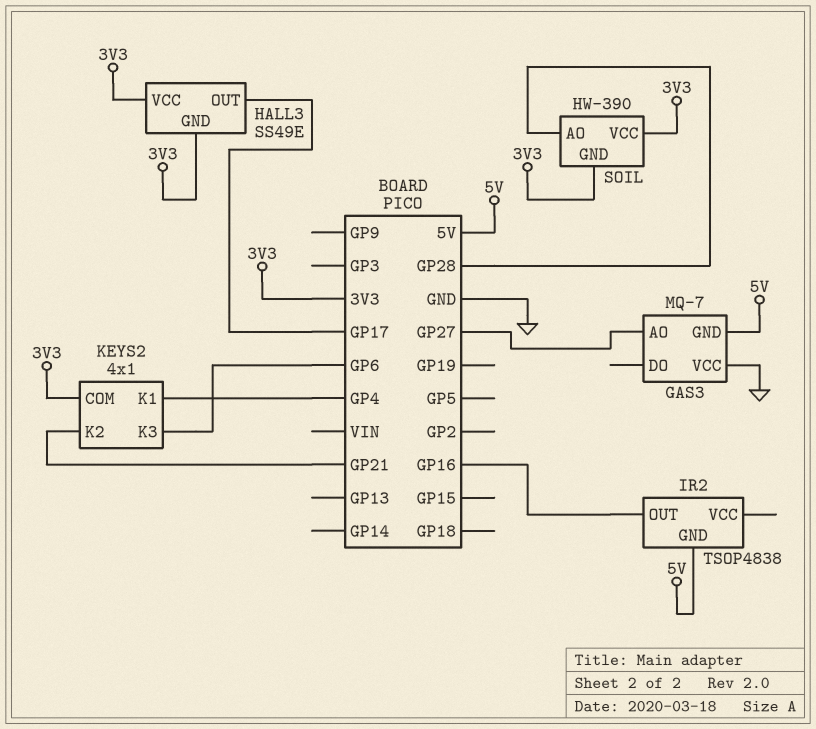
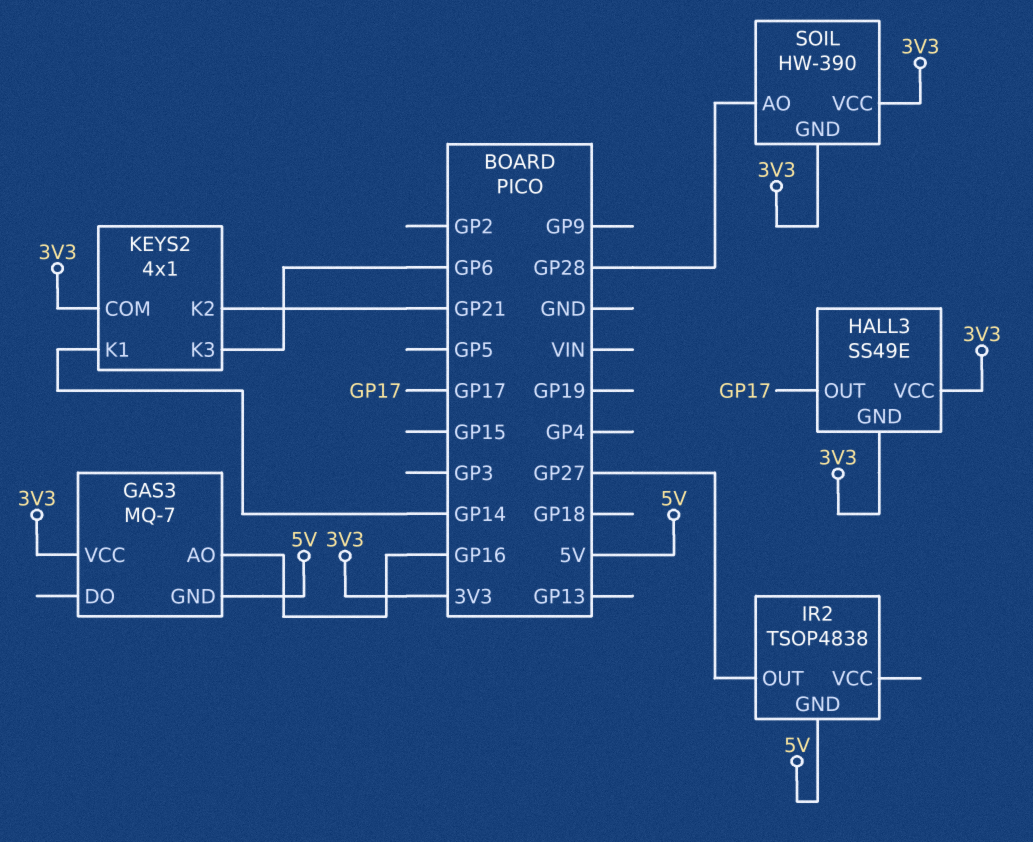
GAS3 pin AO: GP27 -> GP16
GAS3 pin VCC: GND -> 3V3
IR2 pin OUT: GP16 -> GP27
KEYS2 pin K1: GP4 -> GP14

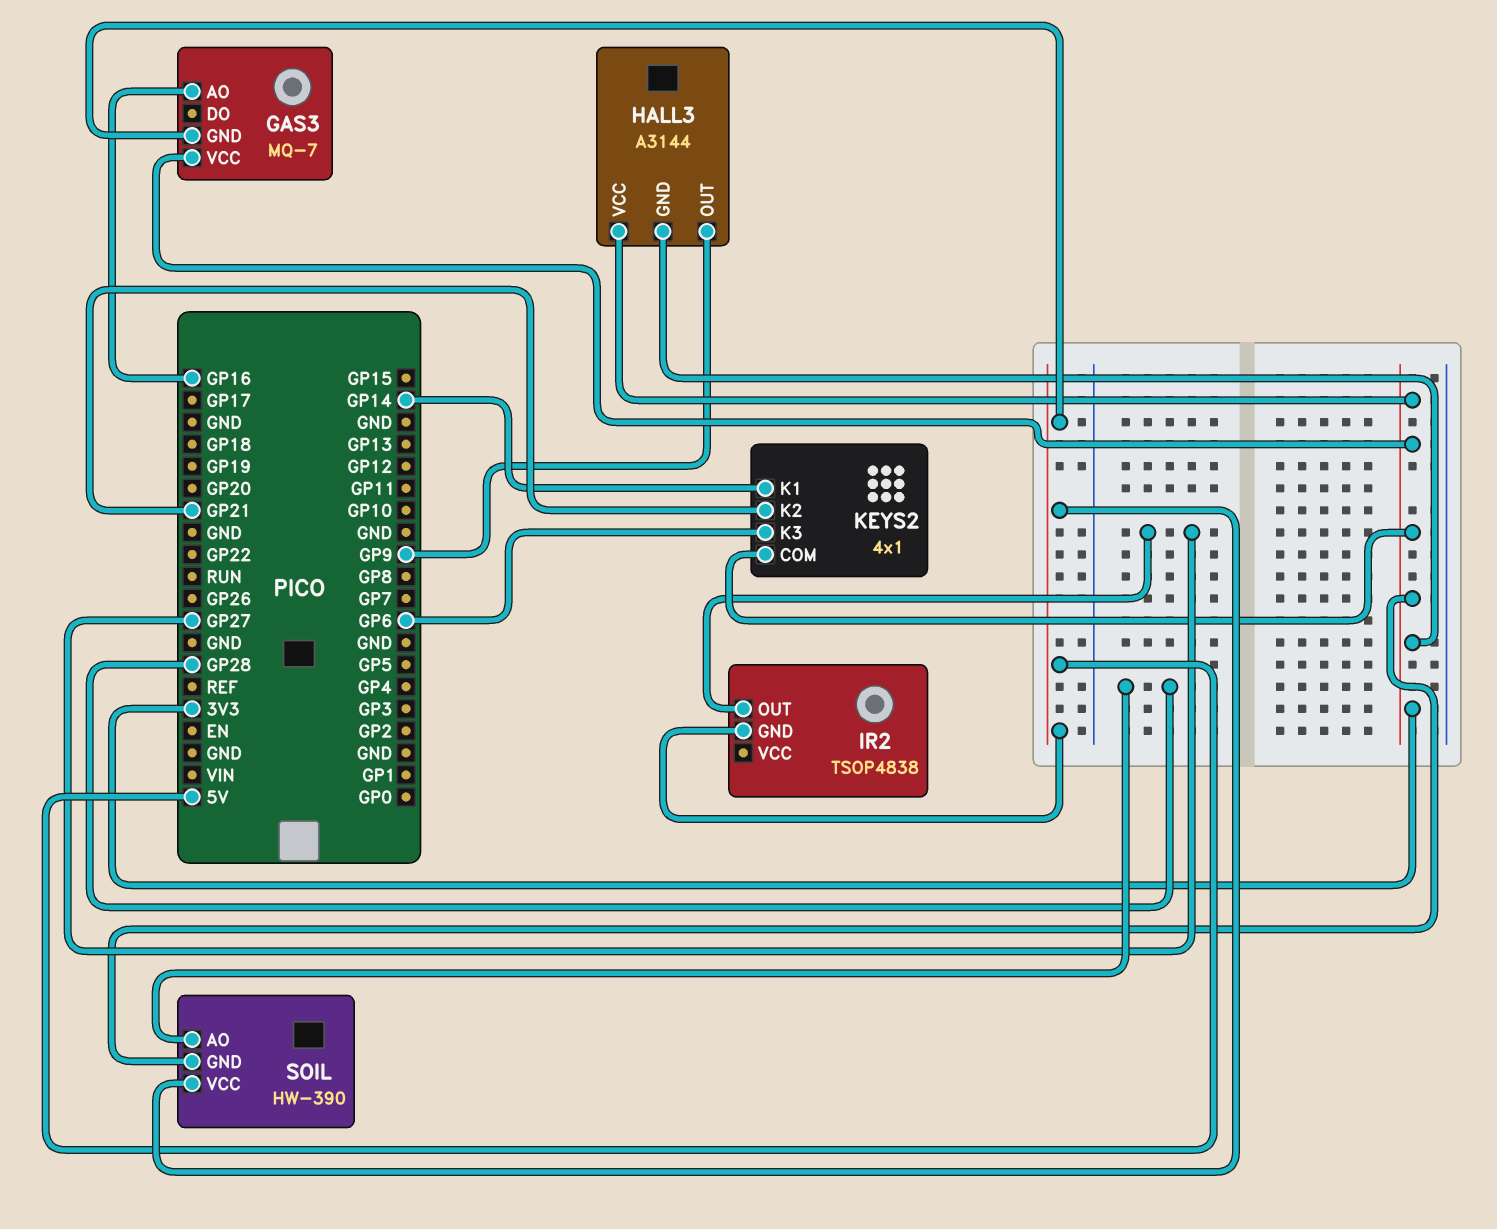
HALL3: SS49E -> A3144
HALL3 pin OUT: GP17 -> GP9
SOIL pin VCC: 3V3 -> 5V

